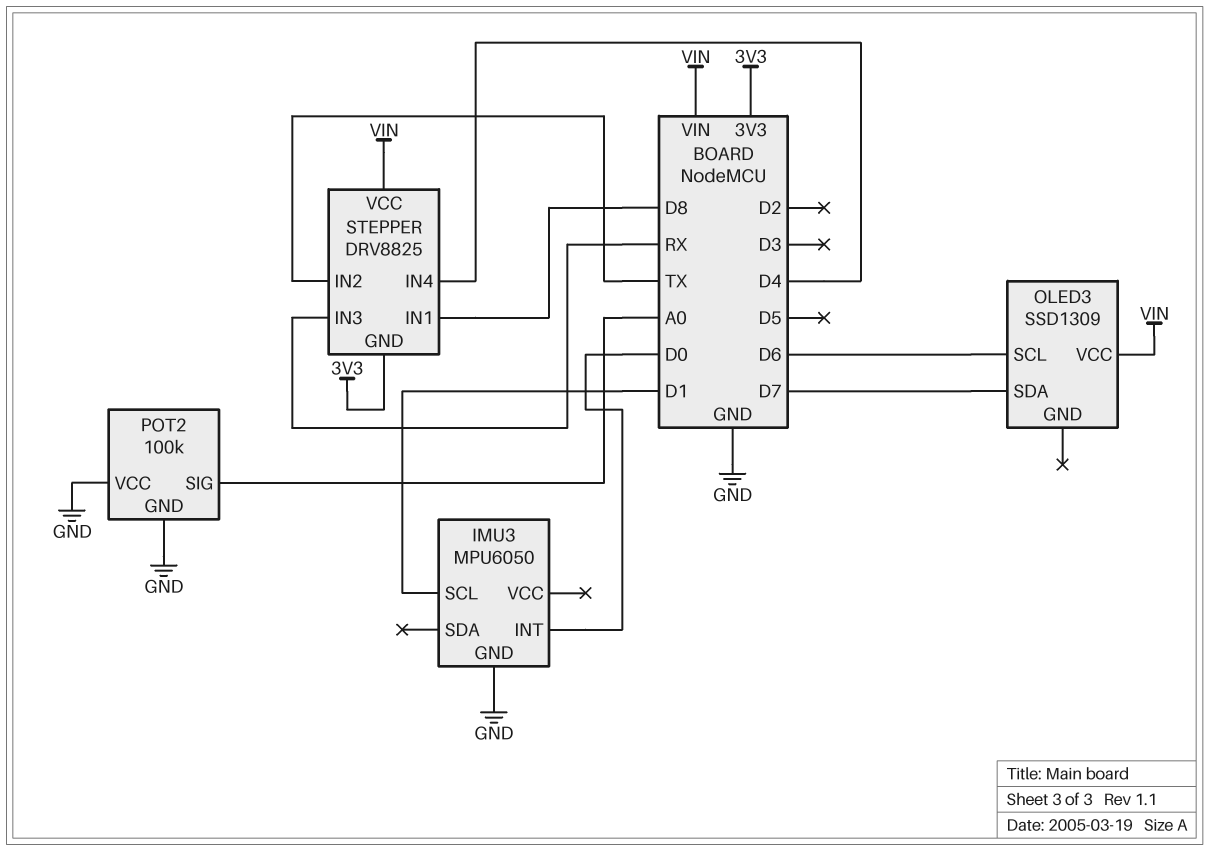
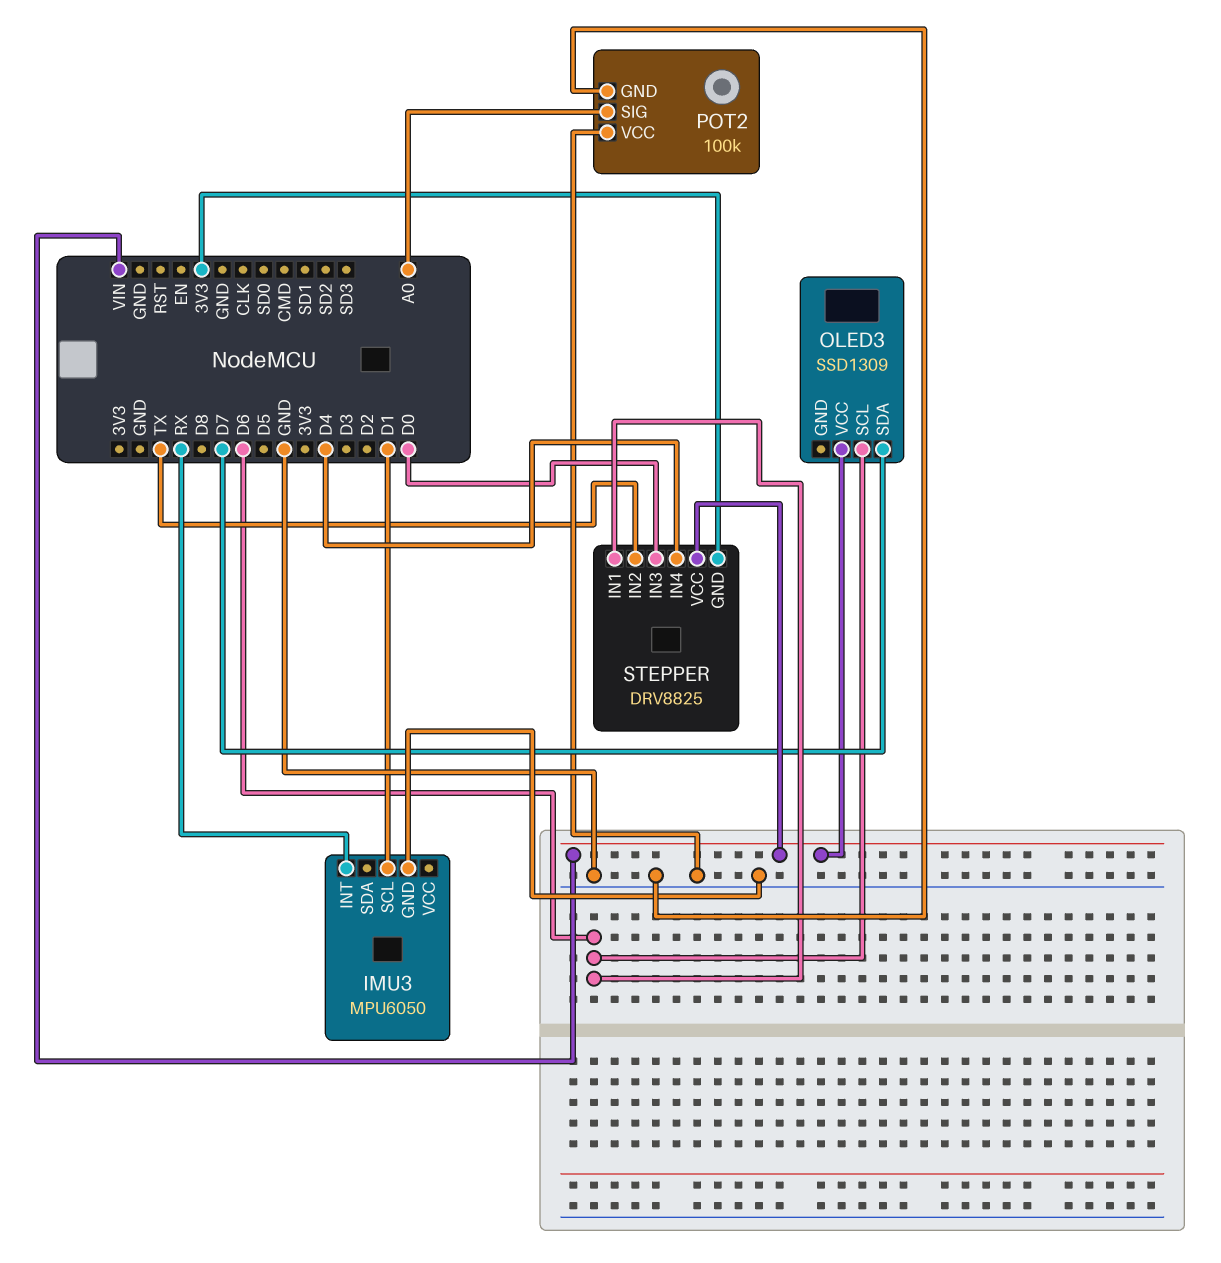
IMU3 pin INT: D0 -> RX
STEPPER pin IN1: D8 -> D6
STEPPER pin IN3: RX -> D0

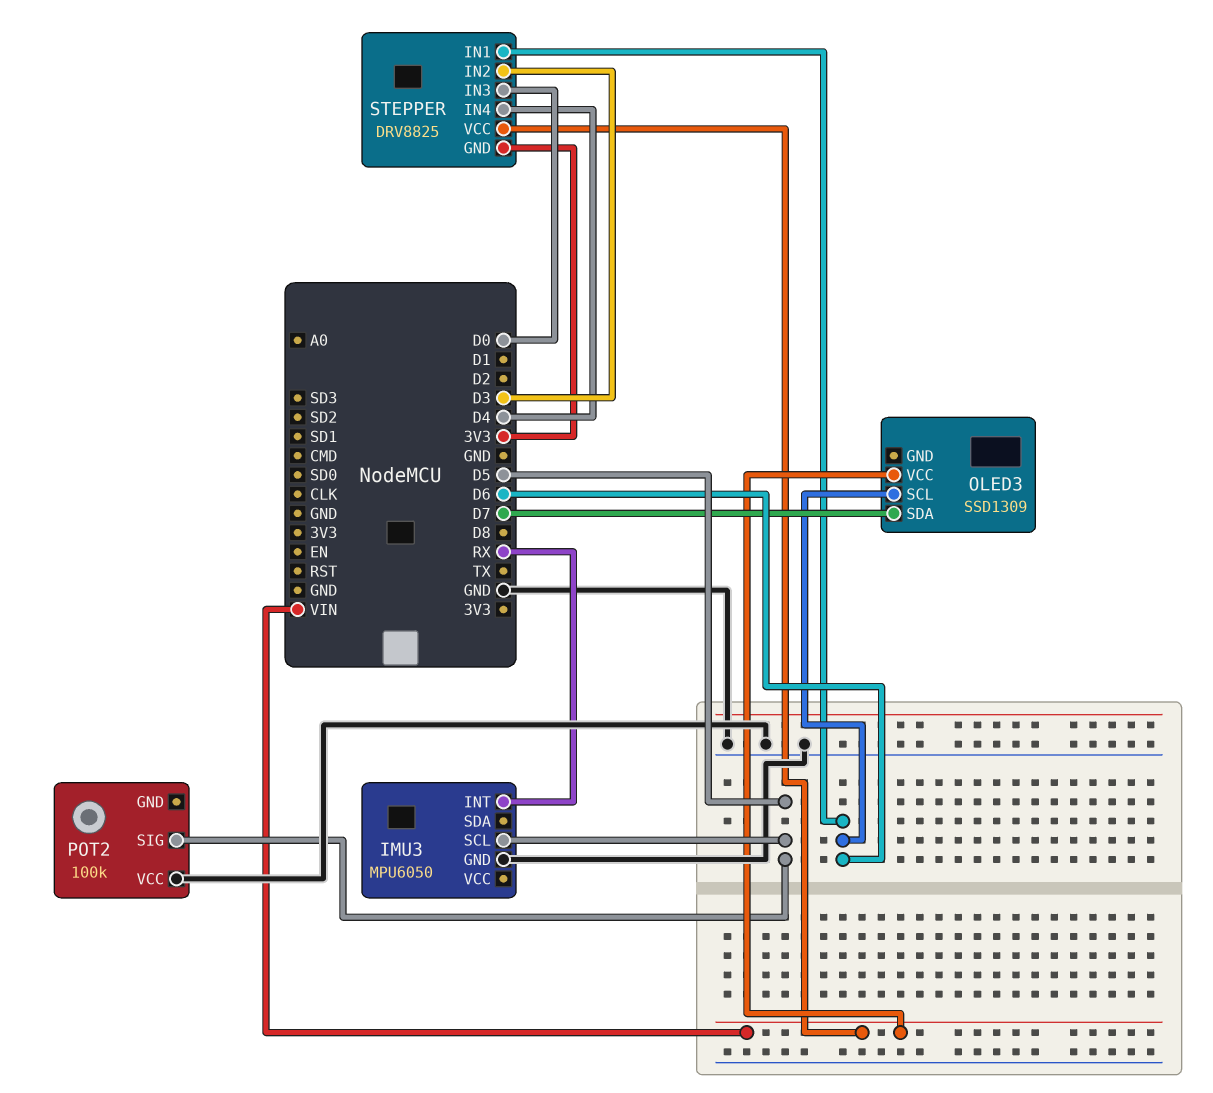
IMU3 pin SCL: D1 -> D5
POT2 pin GND: GND -> none
POT2 pin SIG: A0 -> D5
STEPPER pin IN2: TX -> D3

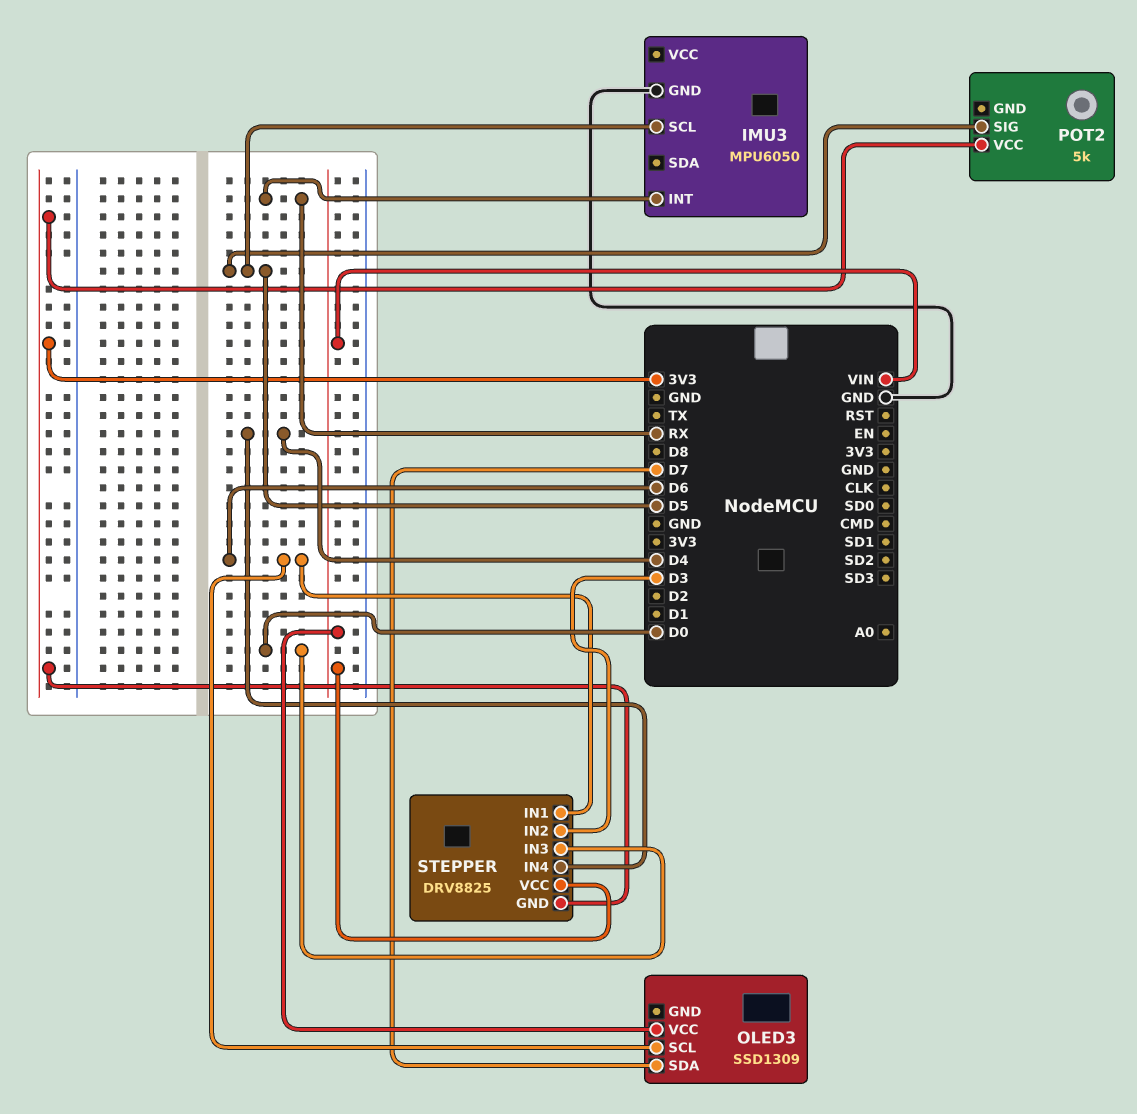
POT2: 100k -> 5k
POT2 pin VCC: GND -> 3V3

